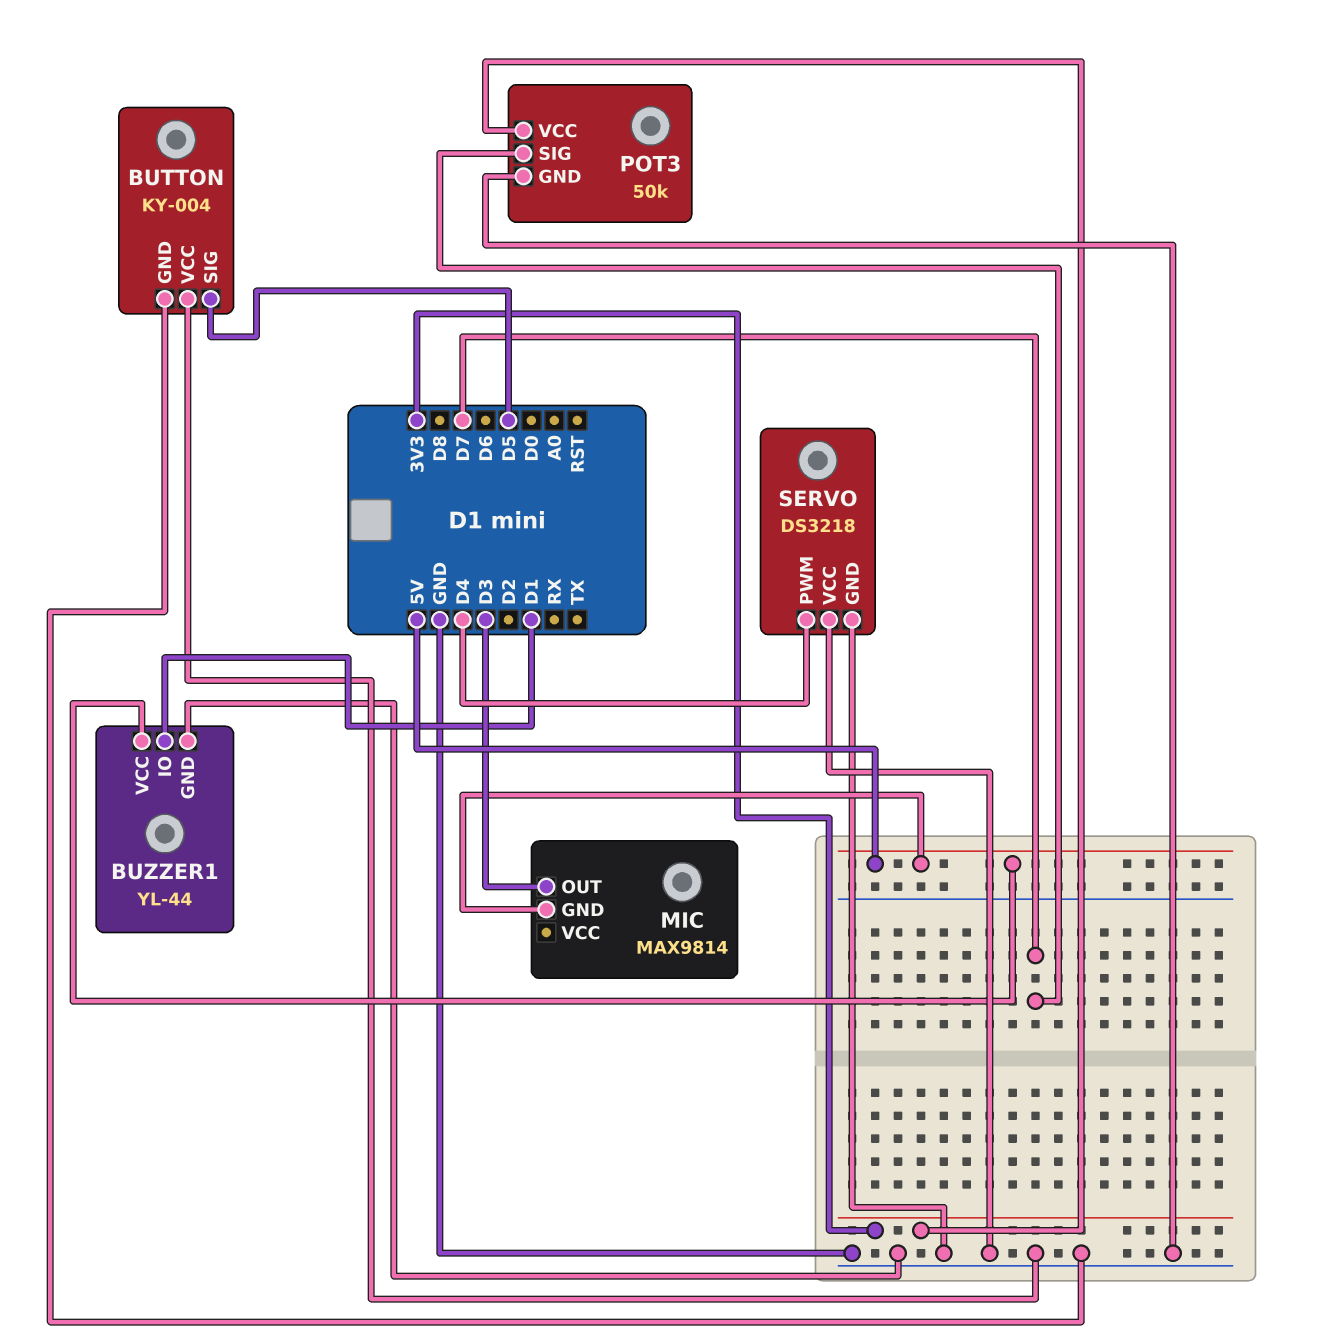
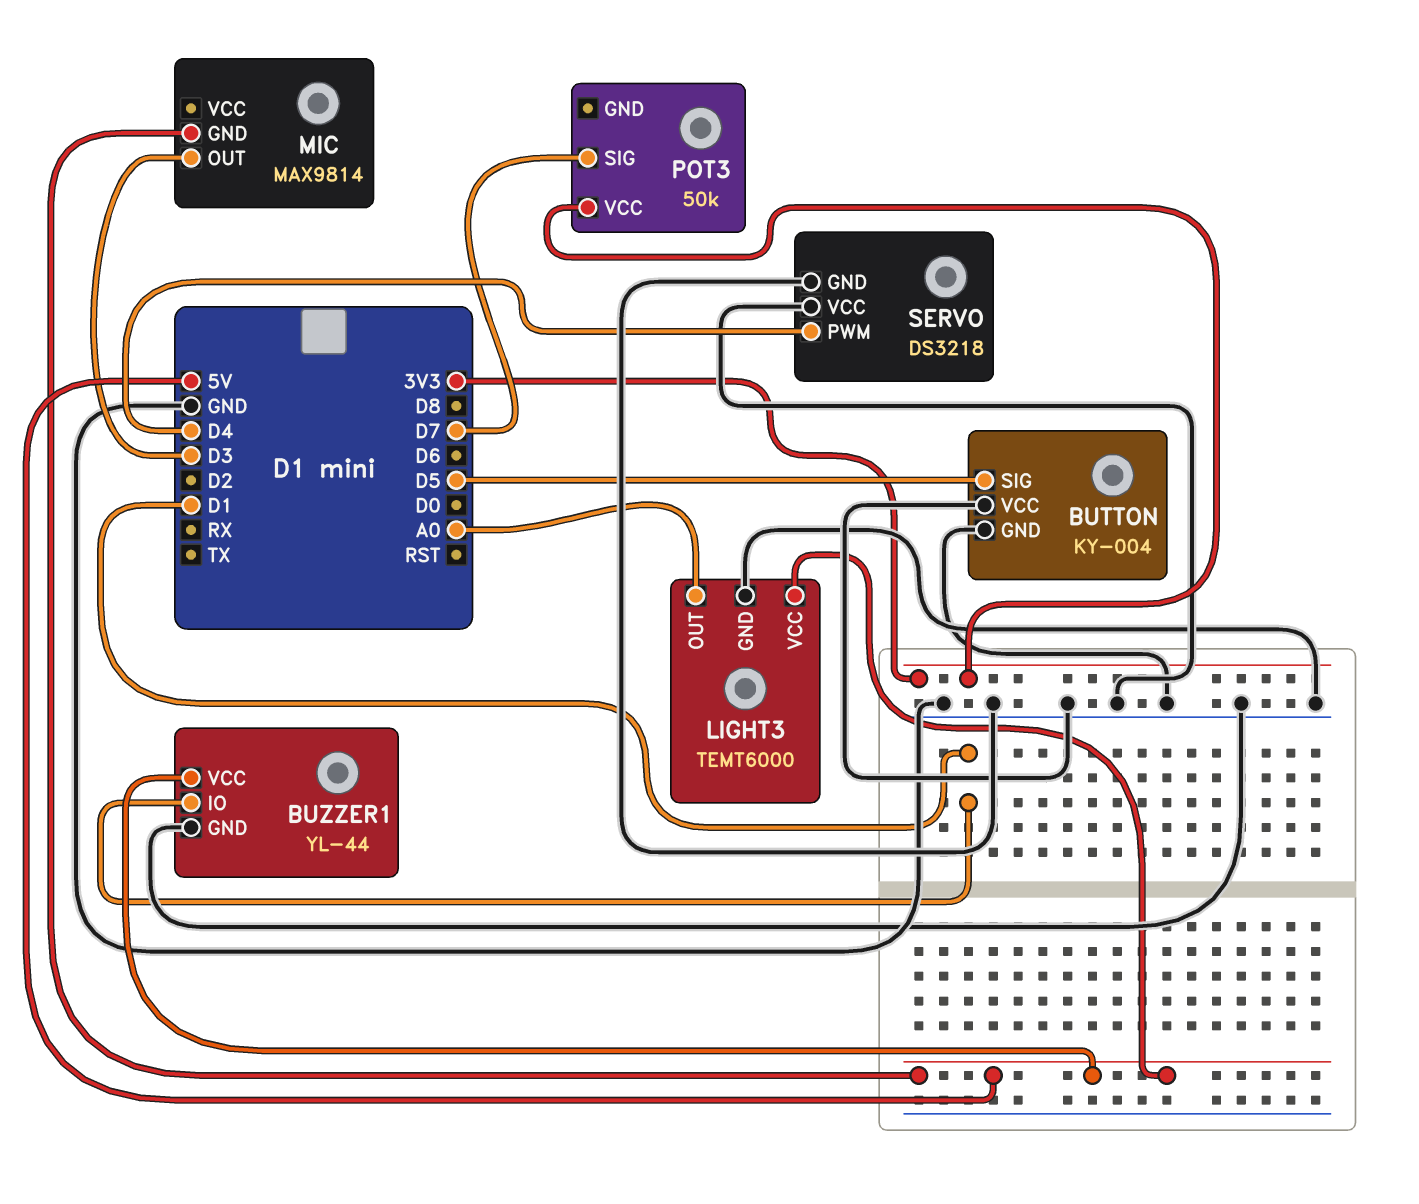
LIGHT3: none -> TEMT6000
LIGHT3 pin GND: none -> GND
LIGHT3 pin OUT: none -> A0
LIGHT3 pin VCC: none -> 5V
POT3 pin GND: GND -> none

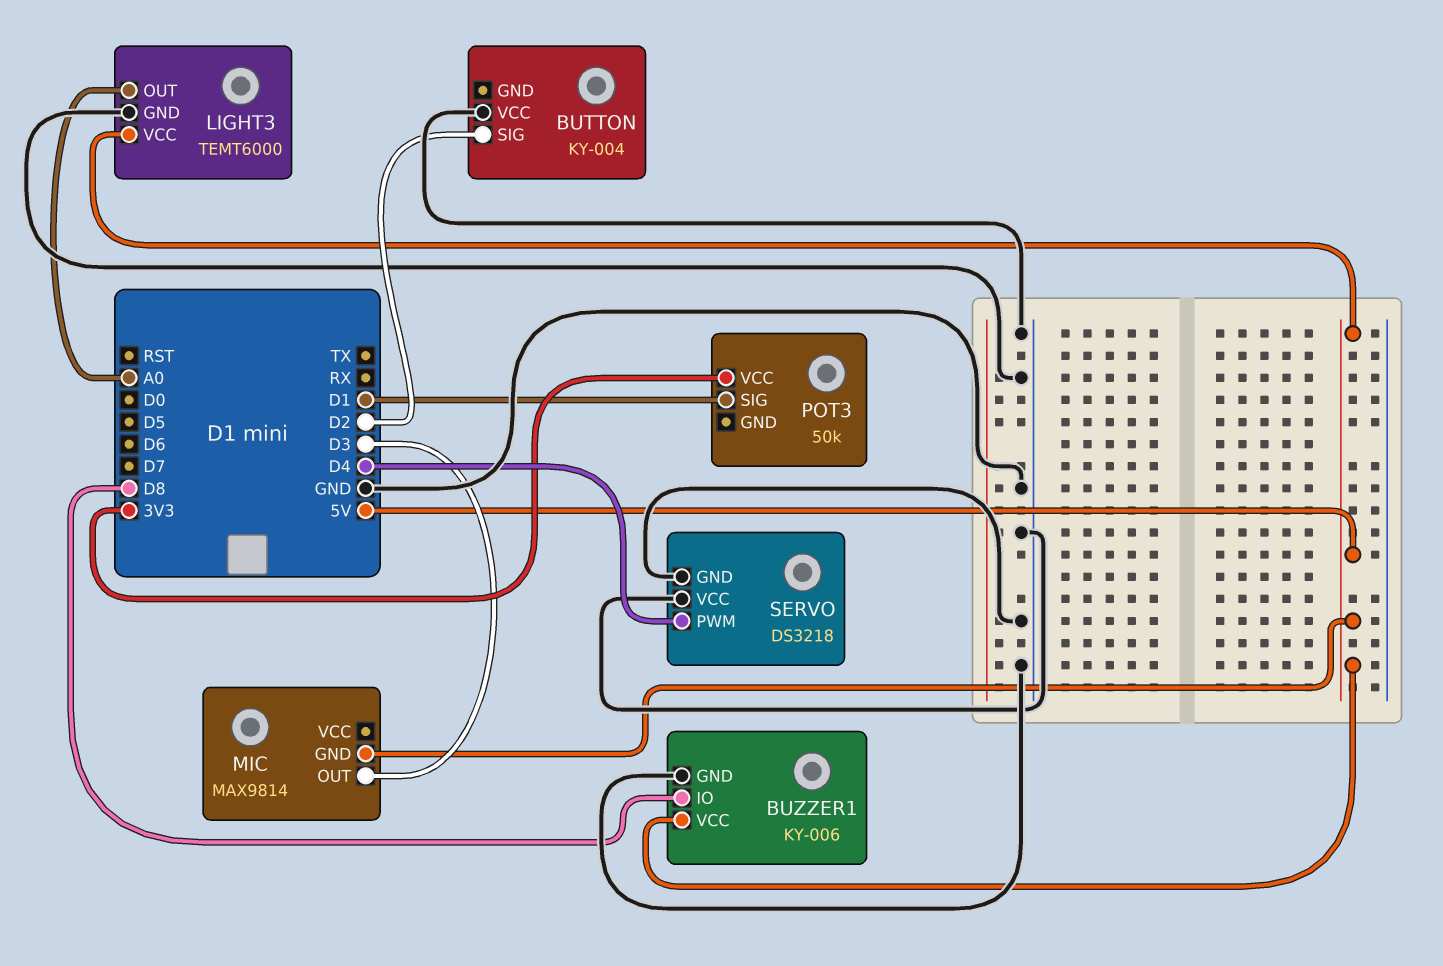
BUTTON pin GND: GND -> none
BUTTON pin SIG: D5 -> D2
BUZZER1: YL-44 -> KY-006
BUZZER1 pin IO: D1 -> D8
POT3 pin SIG: D7 -> D1

